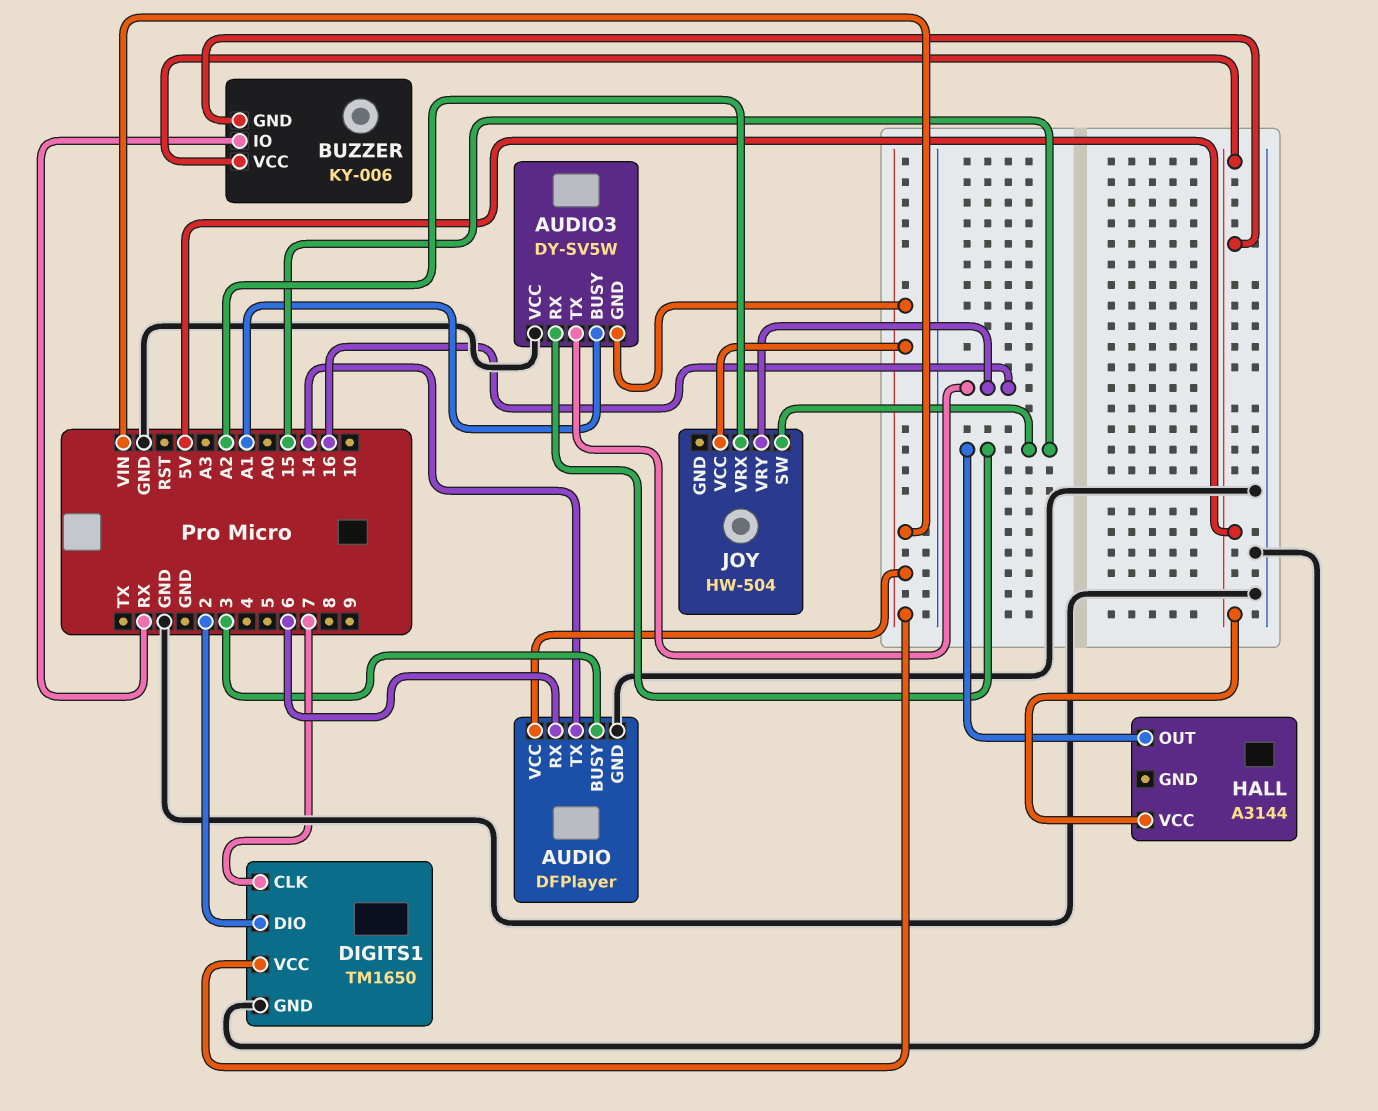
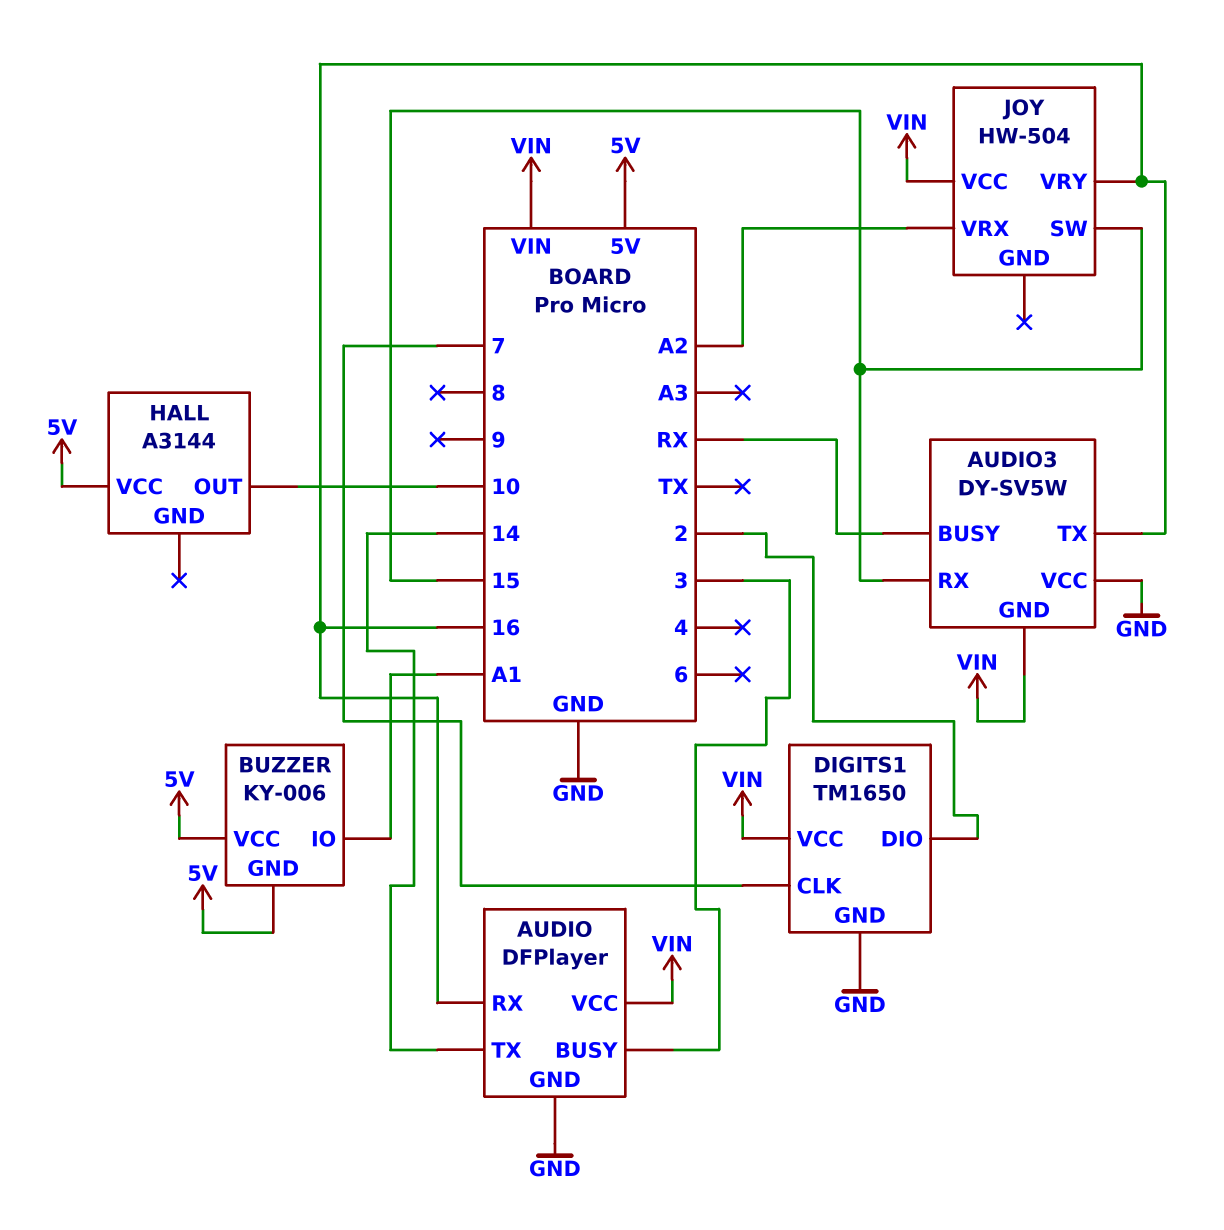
AUDIO pin RX: 6 -> 16
AUDIO3 pin BUSY: A1 -> RX
BUZZER pin IO: RX -> A1
HALL pin OUT: 15 -> 10

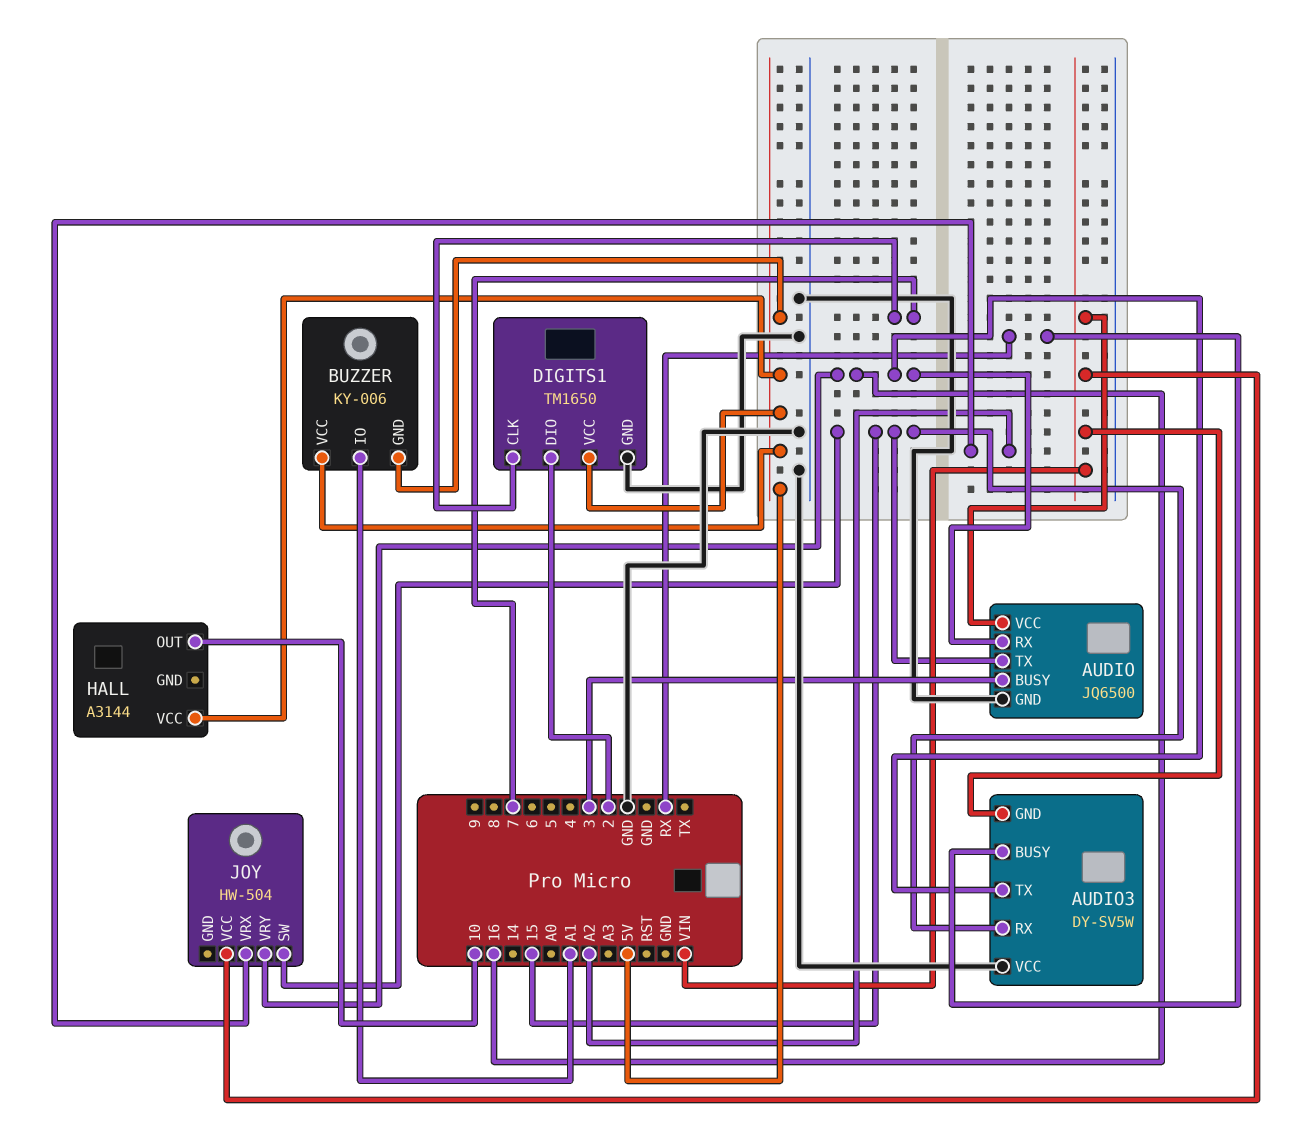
AUDIO: DFPlayer -> JQ6500
AUDIO pin TX: 14 -> 15
DIGITS1 pin VCC: VIN -> 5V

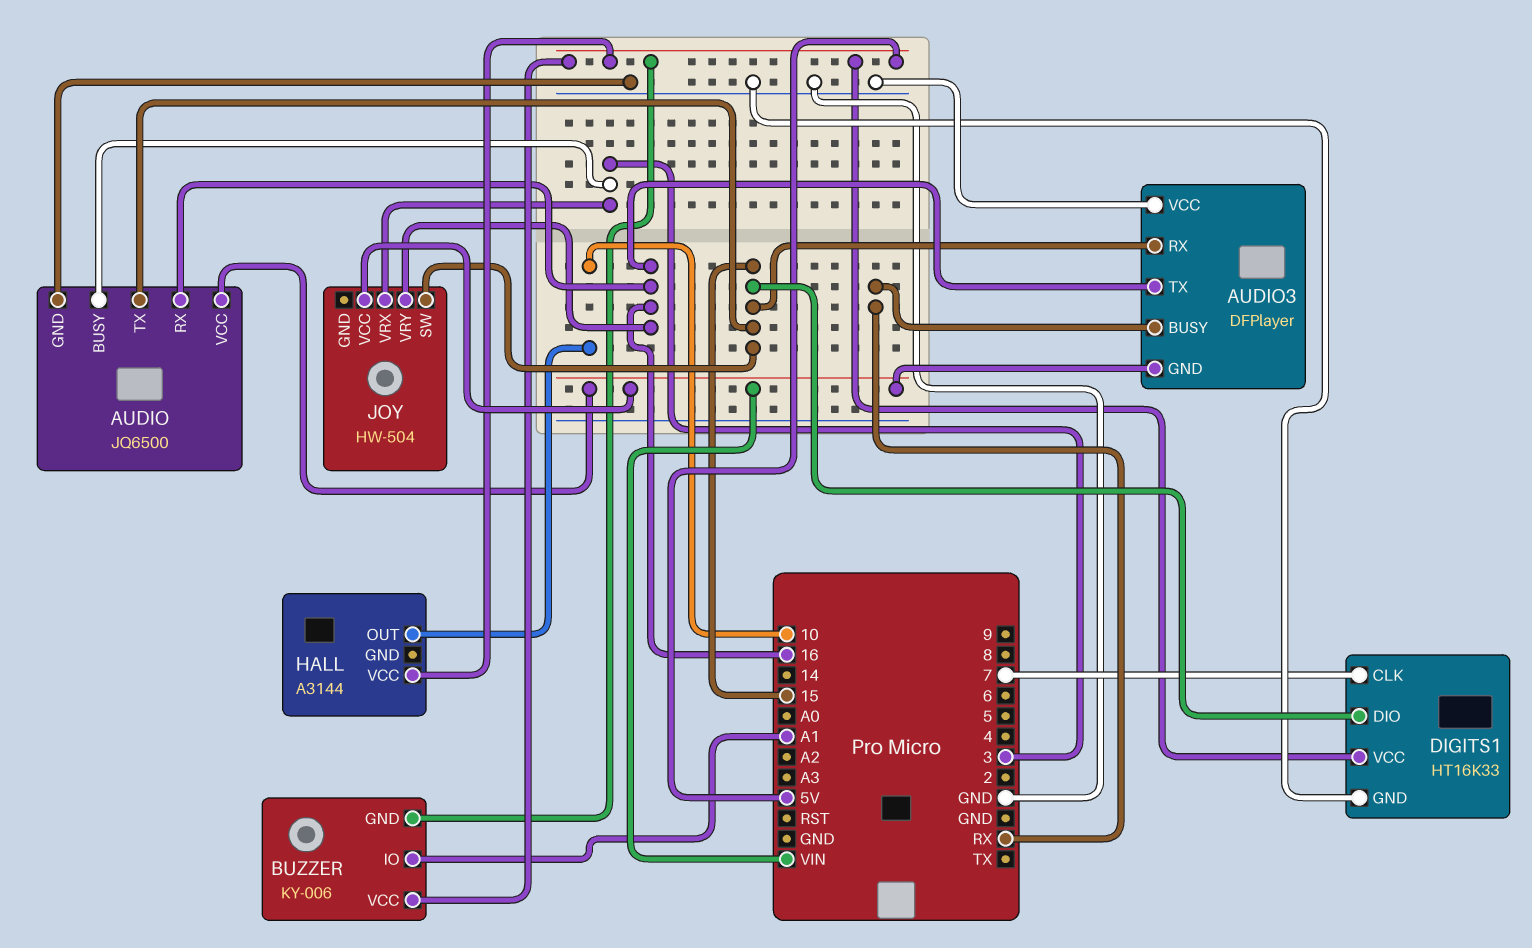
AUDIO3: DY-SV5W -> DFPlayer
DIGITS1: TM1650 -> HT16K33
DIGITS1 pin DIO: 2 -> 15
JOY pin VRX: A2 -> 3

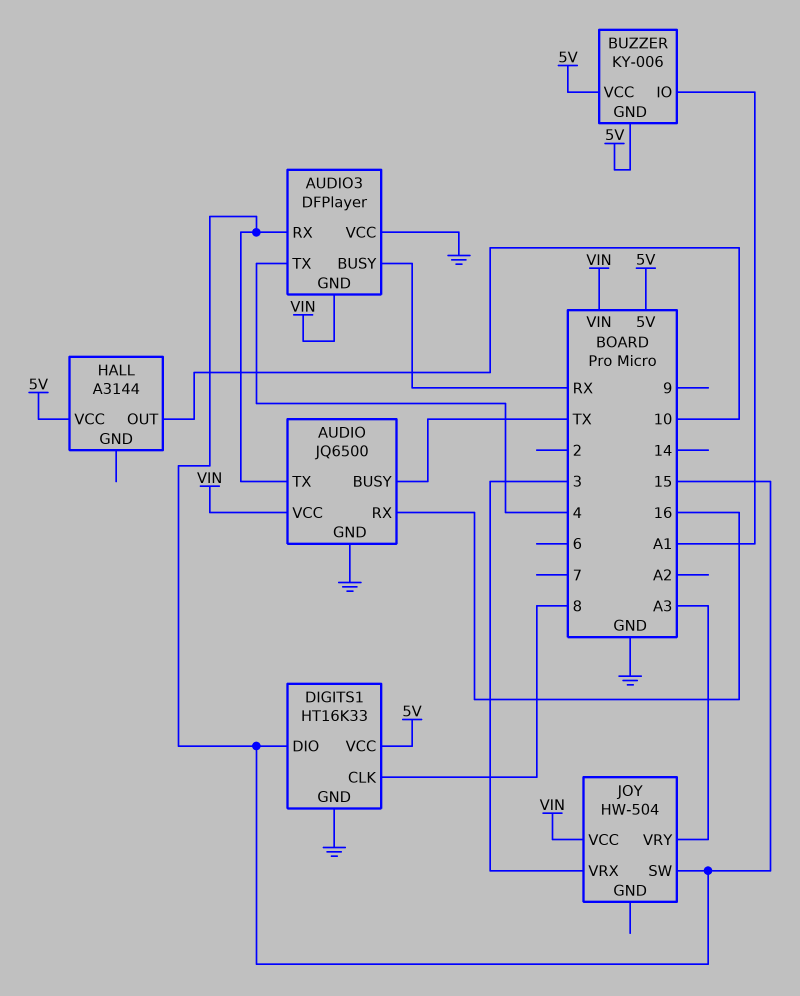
AUDIO pin BUSY: 3 -> TX
AUDIO3 pin TX: 16 -> 4
DIGITS1 pin CLK: 7 -> 8
JOY pin VRY: 16 -> A3

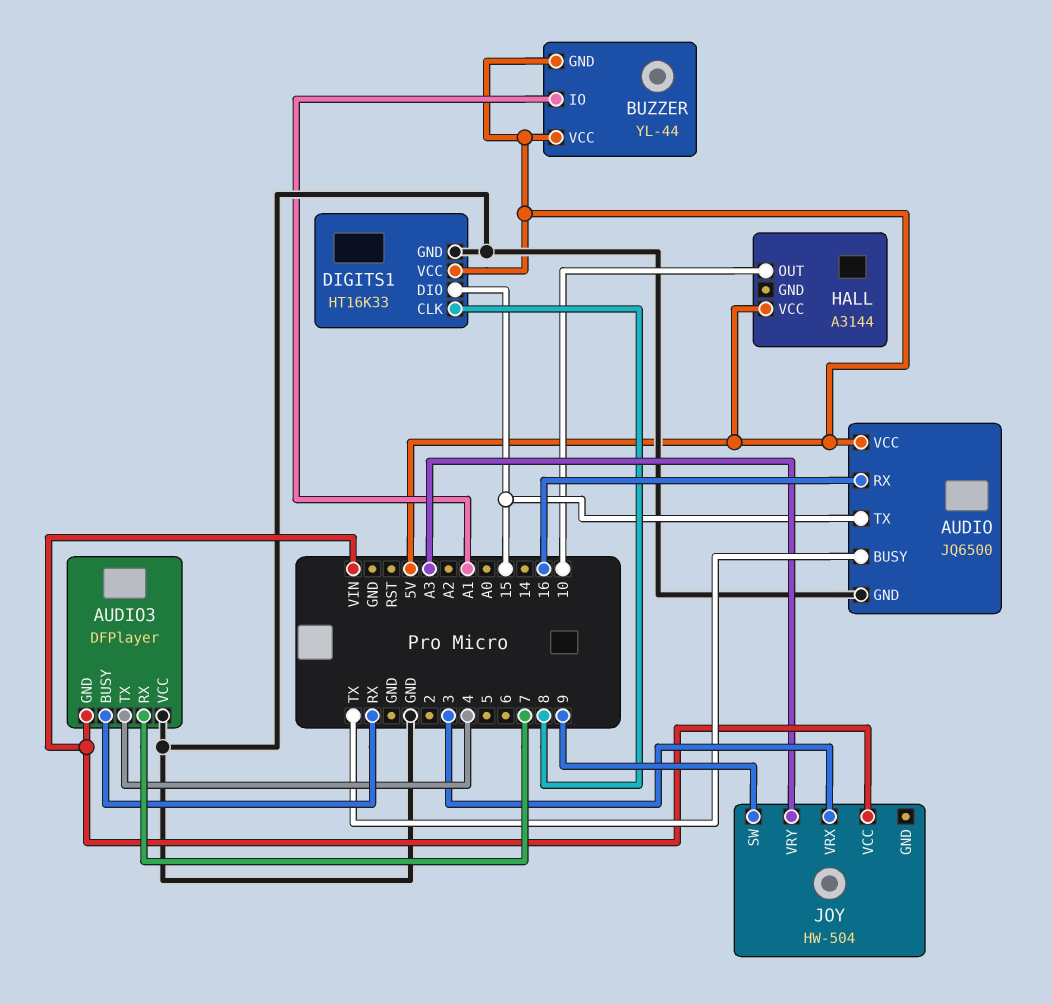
AUDIO pin VCC: VIN -> 5V
AUDIO3 pin RX: 15 -> 7
BUZZER: KY-006 -> YL-44
JOY pin SW: 15 -> 9

